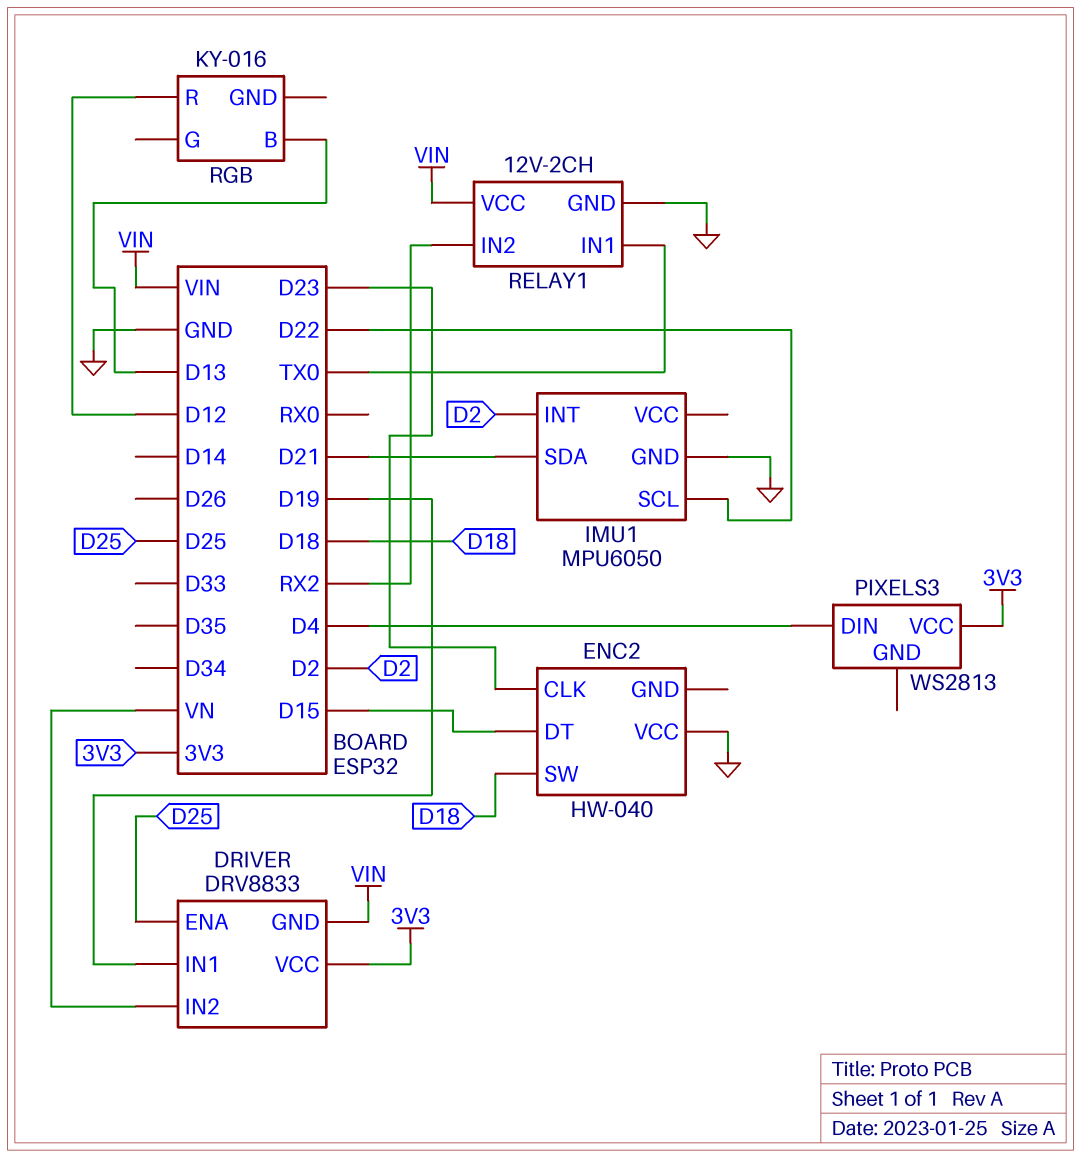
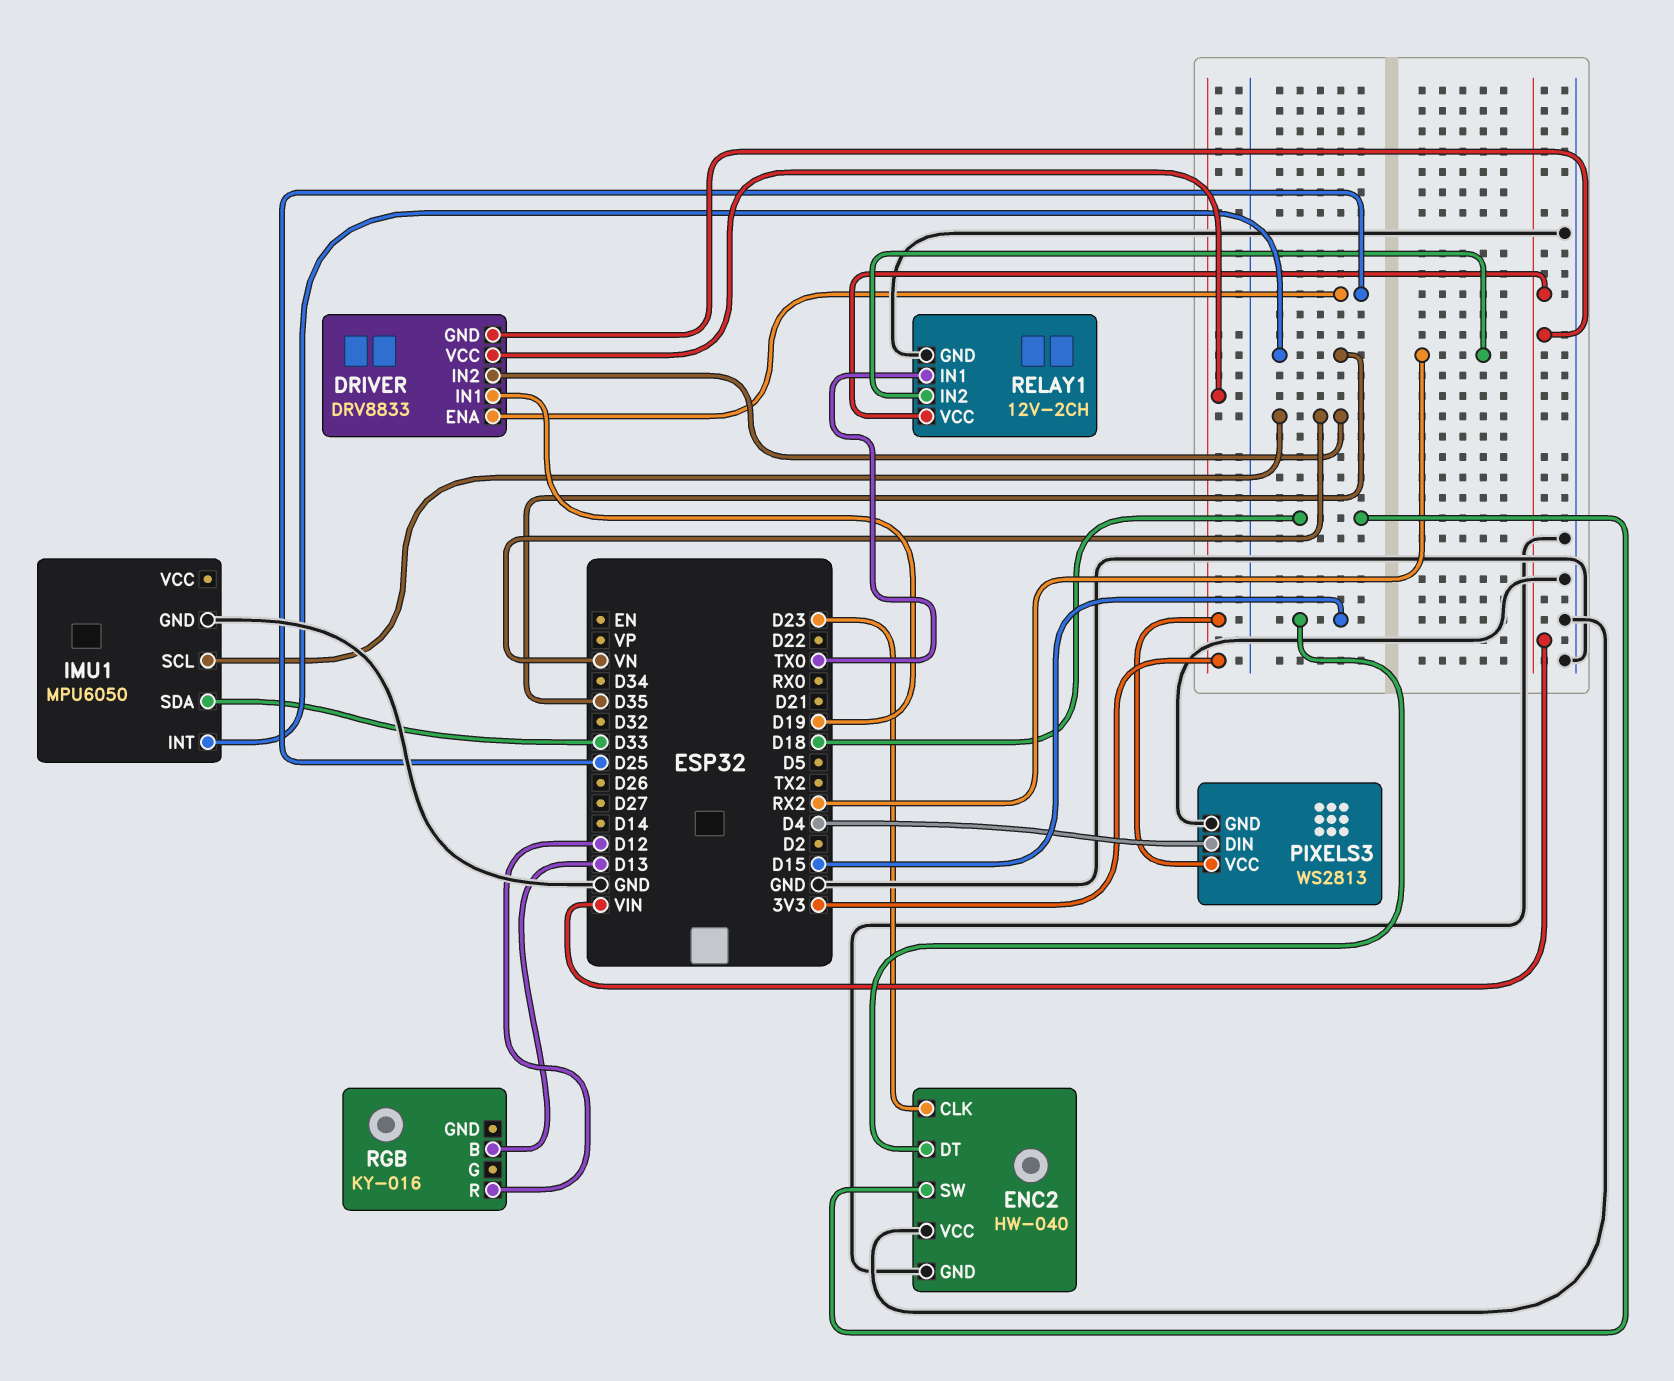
ENC2 pin GND: none -> GND
IMU1 pin INT: D2 -> D35
IMU1 pin SCL: D22 -> VN
IMU1 pin SDA: D21 -> D33
PIXELS3 pin GND: none -> GND

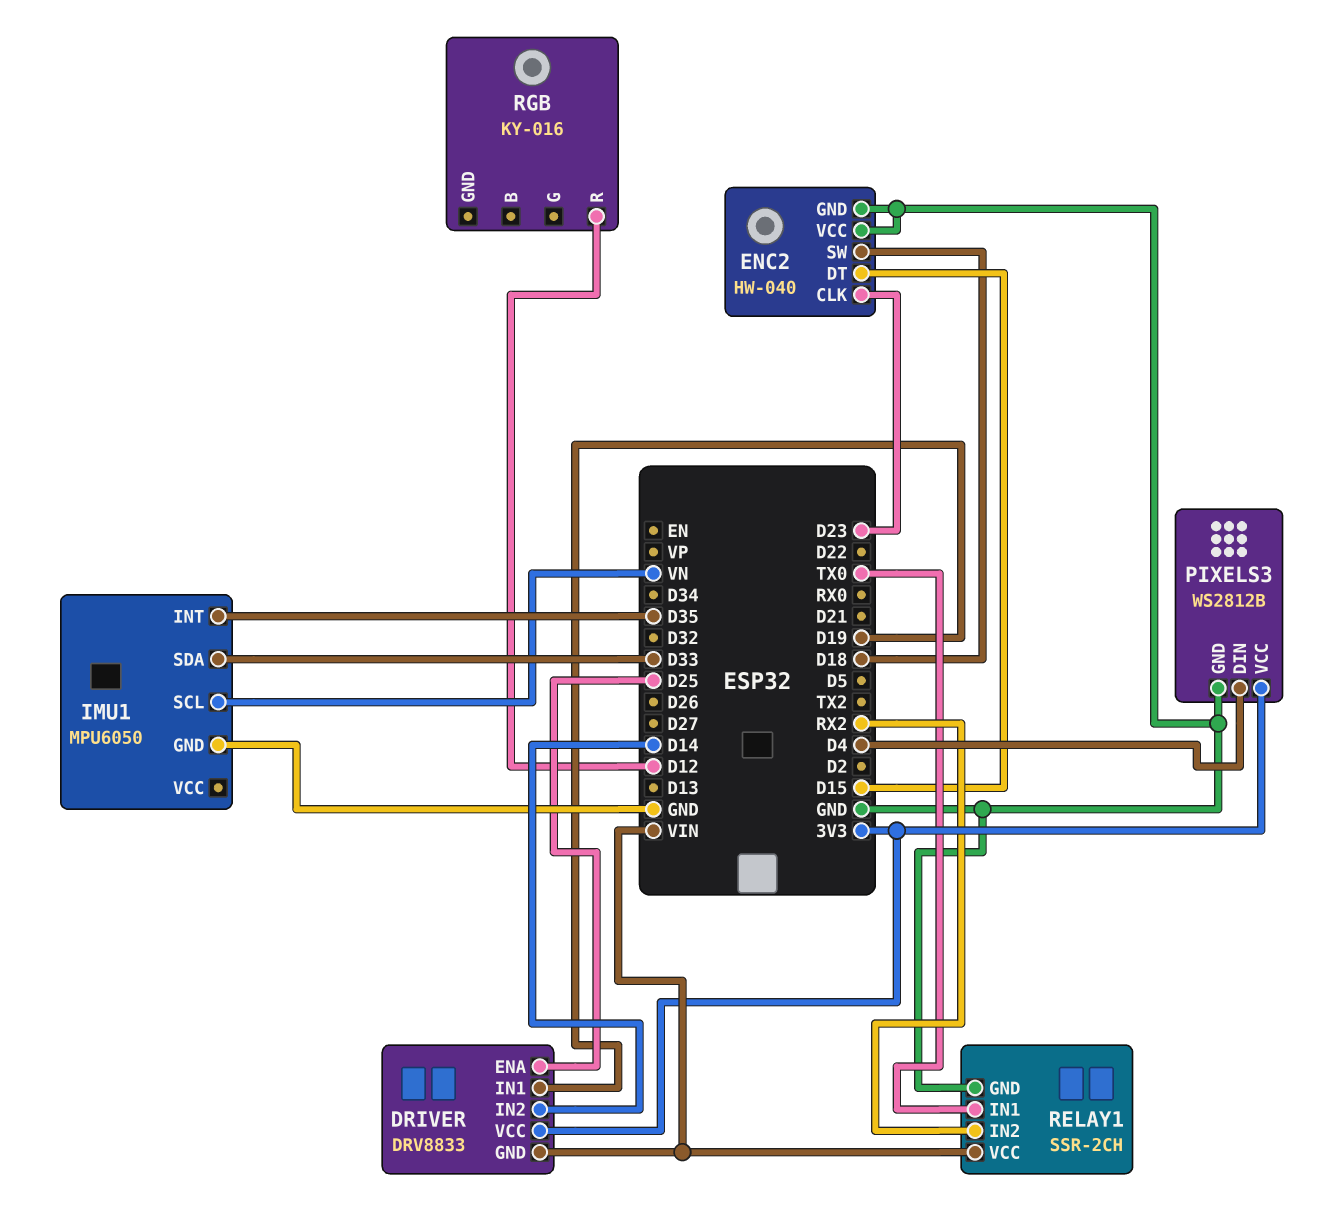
DRIVER pin IN2: VN -> D14
PIXELS3: WS2813 -> WS2812B
RELAY1: 12V-2CH -> SSR-2CH
RGB pin B: D13 -> none

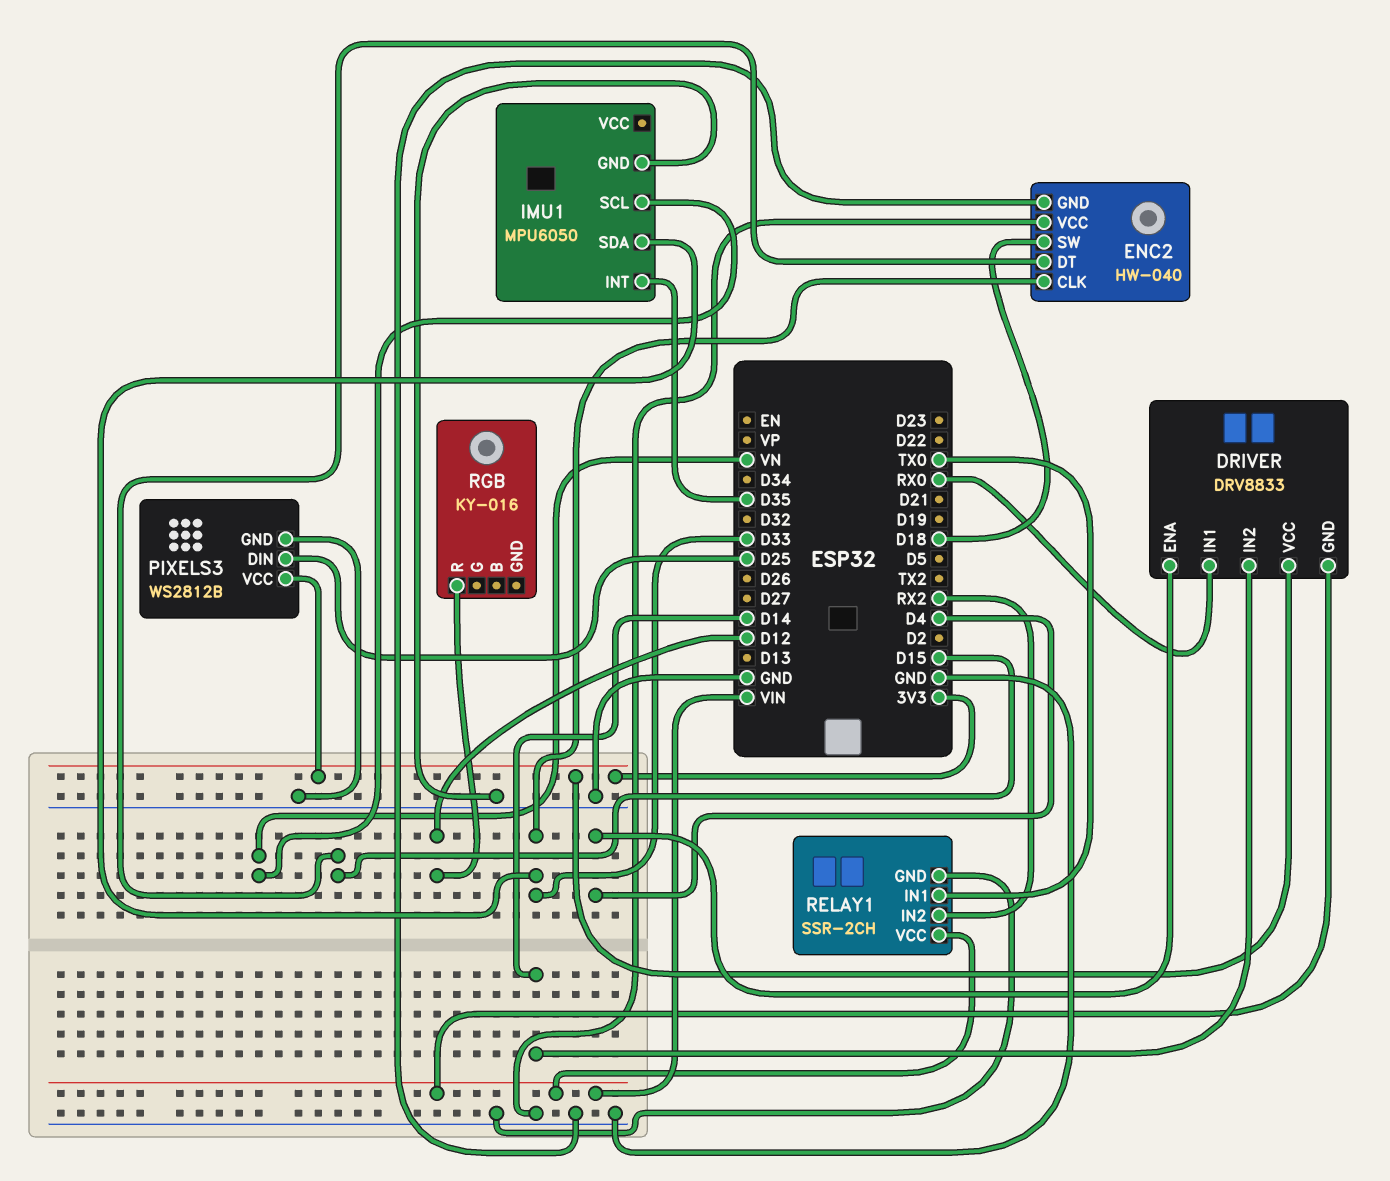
DRIVER pin ENA: D25 -> D4
DRIVER pin IN1: D19 -> RX0
ENC2 pin CLK: D23 -> D33
PIXELS3 pin DIN: D4 -> D25

